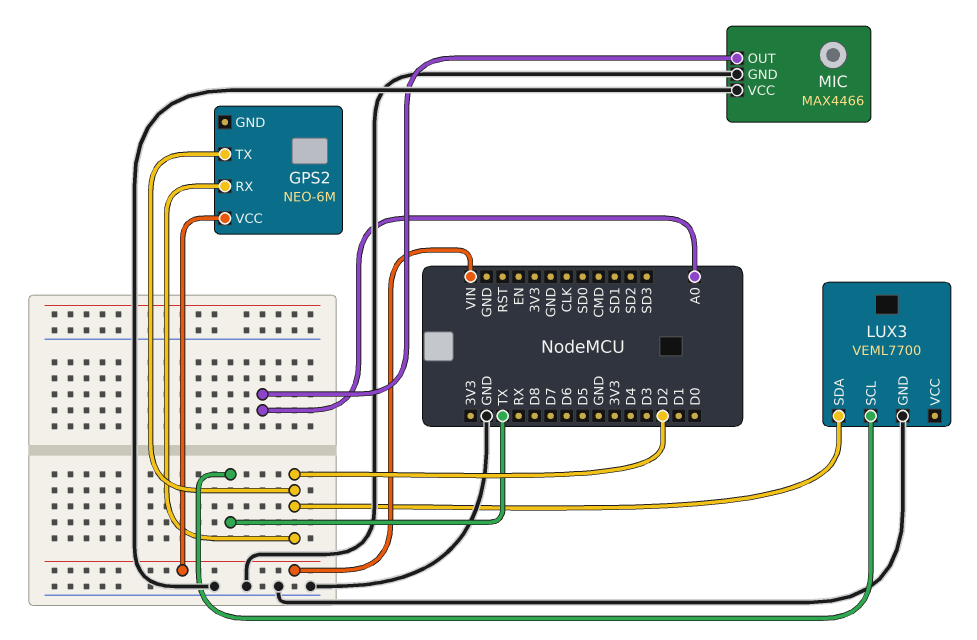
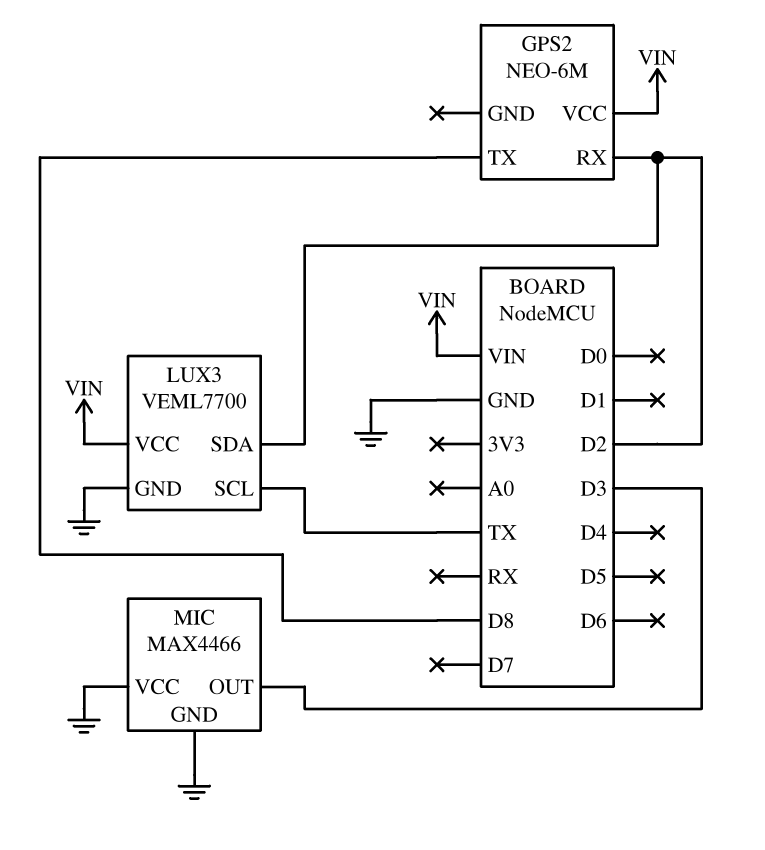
GPS2 pin TX: D2 -> D8
LUX3 pin VCC: none -> VIN
MIC pin OUT: A0 -> D3

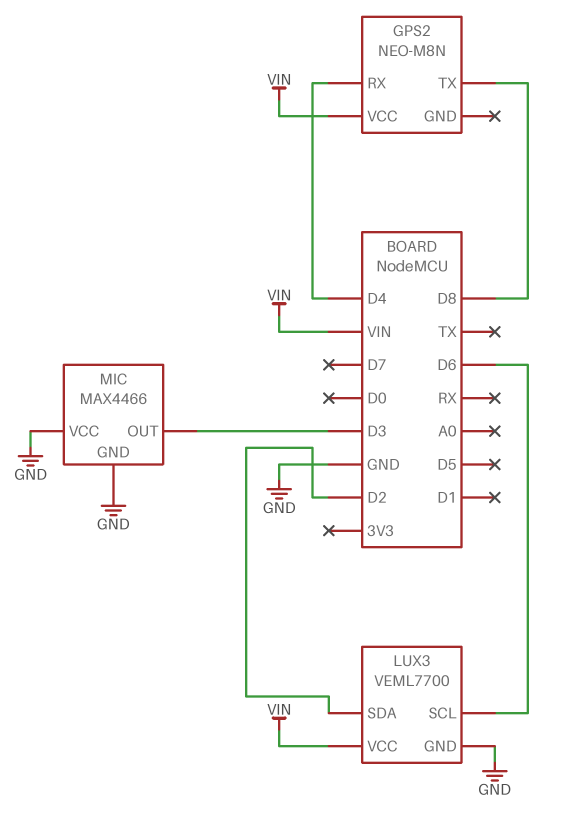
GPS2: NEO-6M -> NEO-M8N
GPS2 pin RX: D2 -> D4
LUX3 pin SCL: TX -> D6

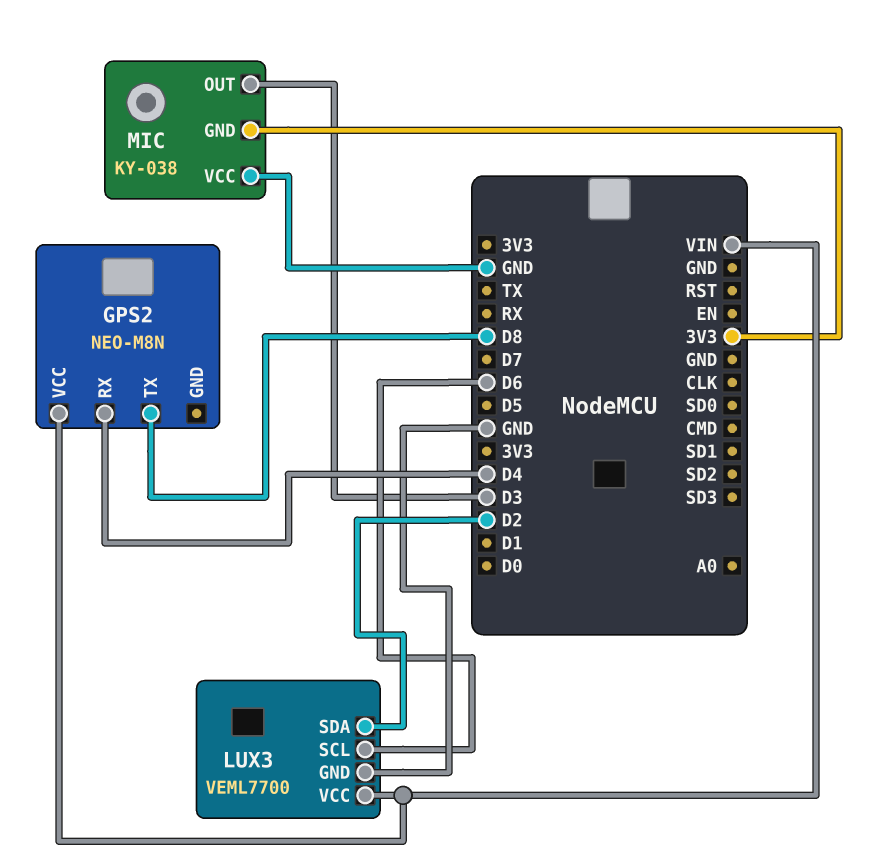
MIC: MAX4466 -> KY-038
MIC pin GND: GND -> 3V3

